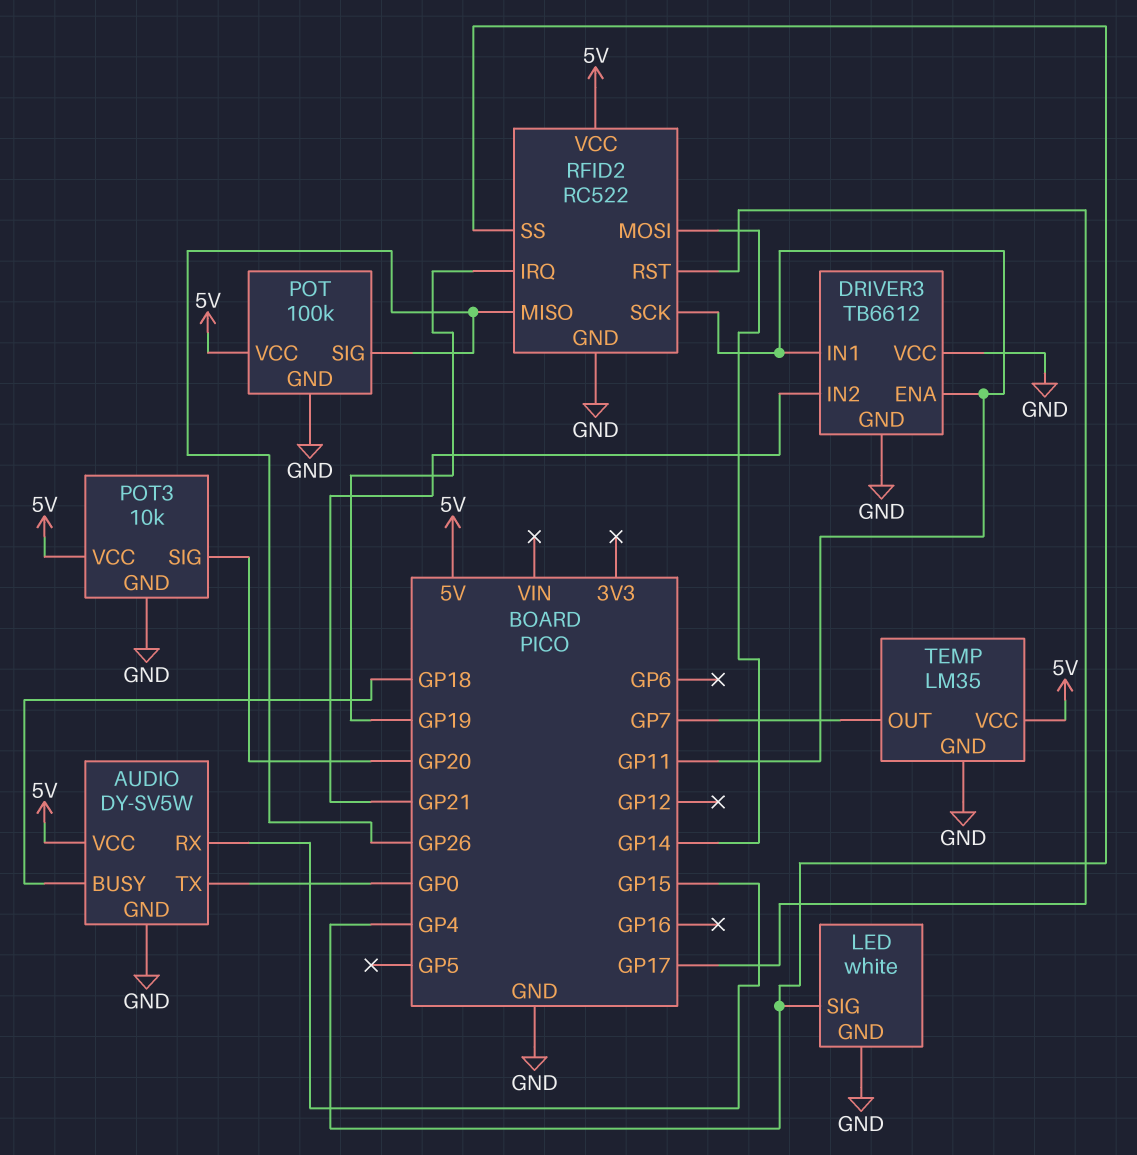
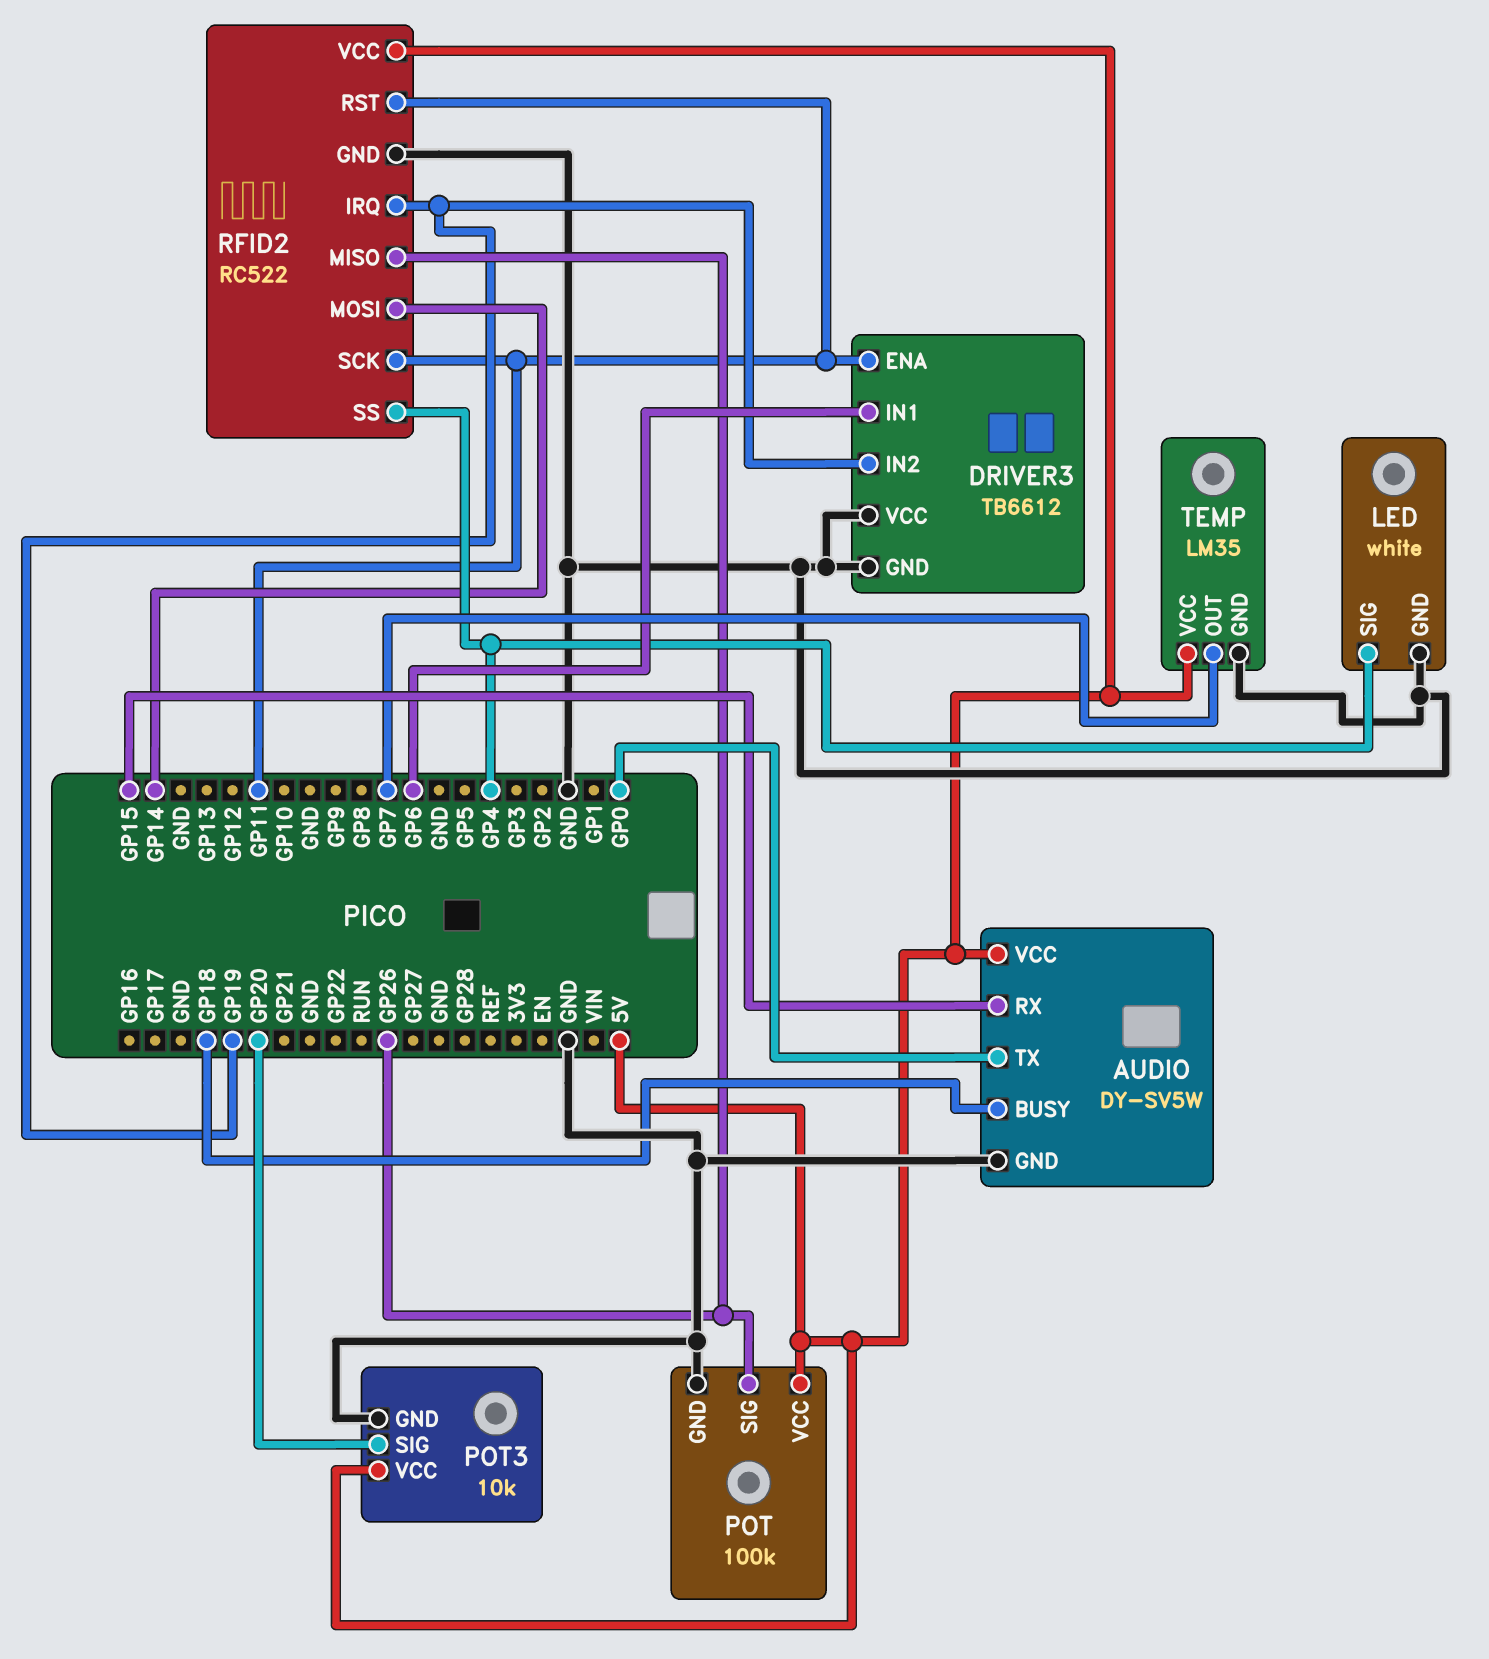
DRIVER3 pin IN1: GP11 -> GP6
DRIVER3 pin IN2: GP21 -> GP19
RFID2 pin RST: GP17 -> GP11

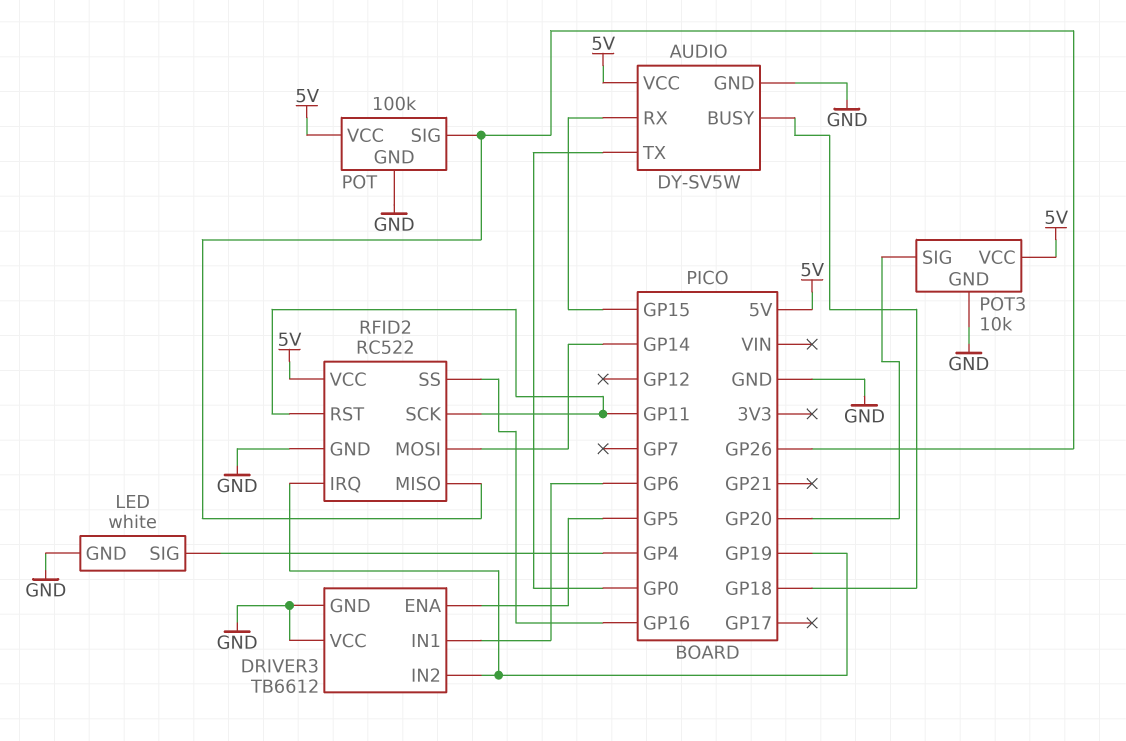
DRIVER3 pin ENA: GP11 -> GP5
RFID2 pin SS: GP4 -> GP16
TEMP: LM35 -> none
TEMP pin GND: GND -> none
TEMP pin OUT: GP7 -> none
TEMP pin VCC: 5V -> none

